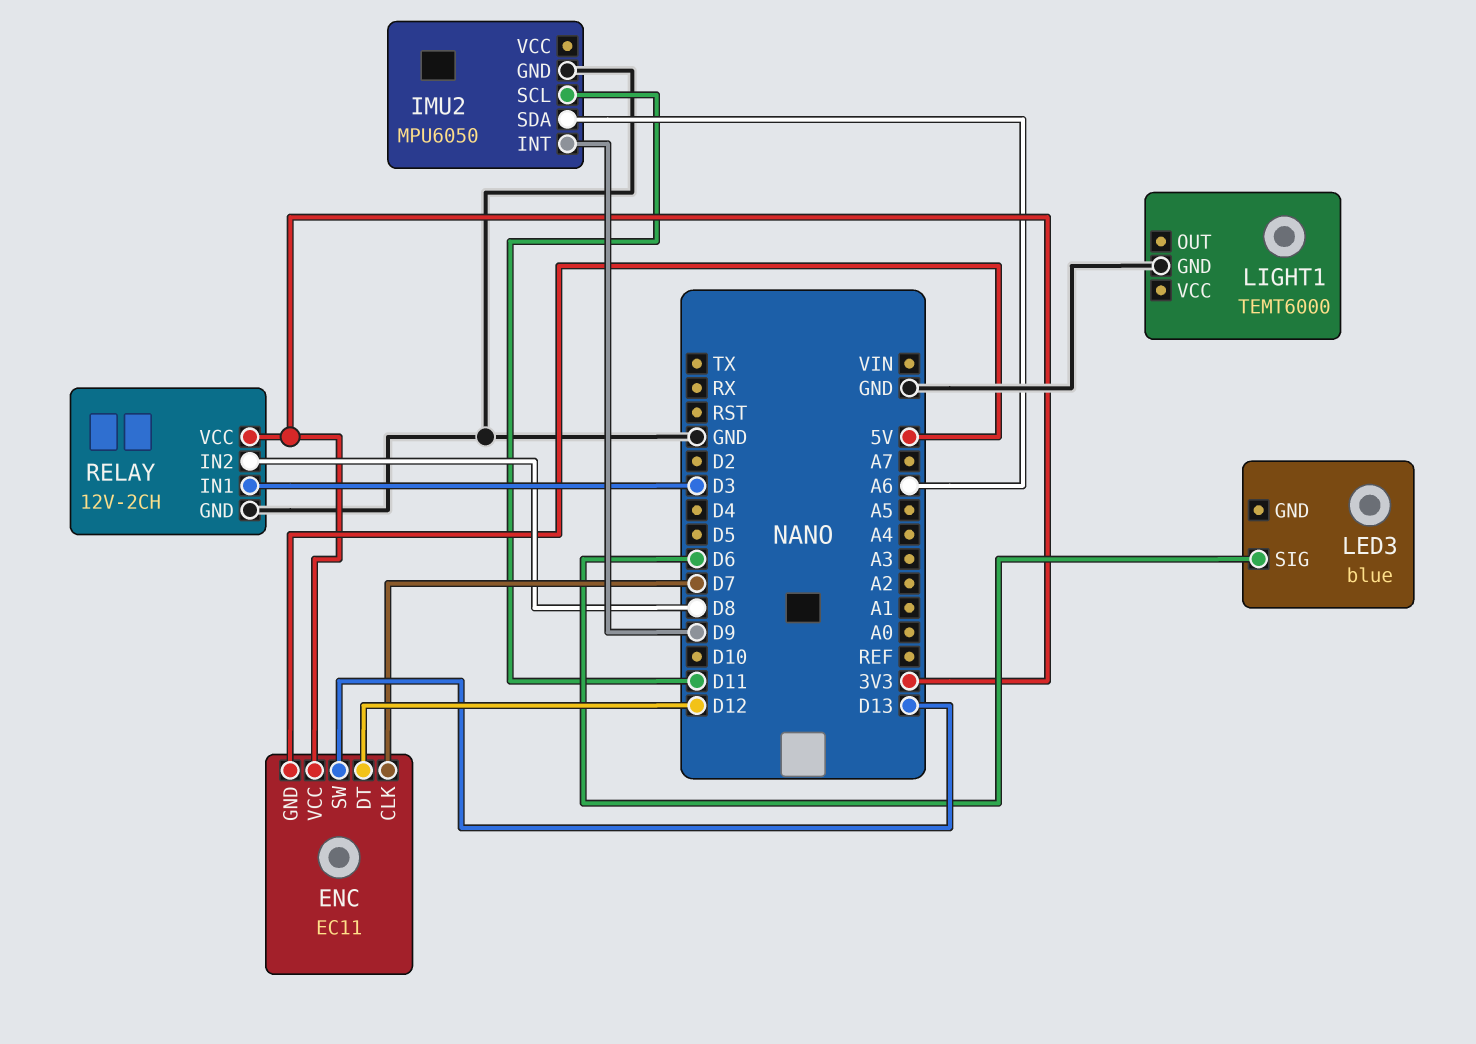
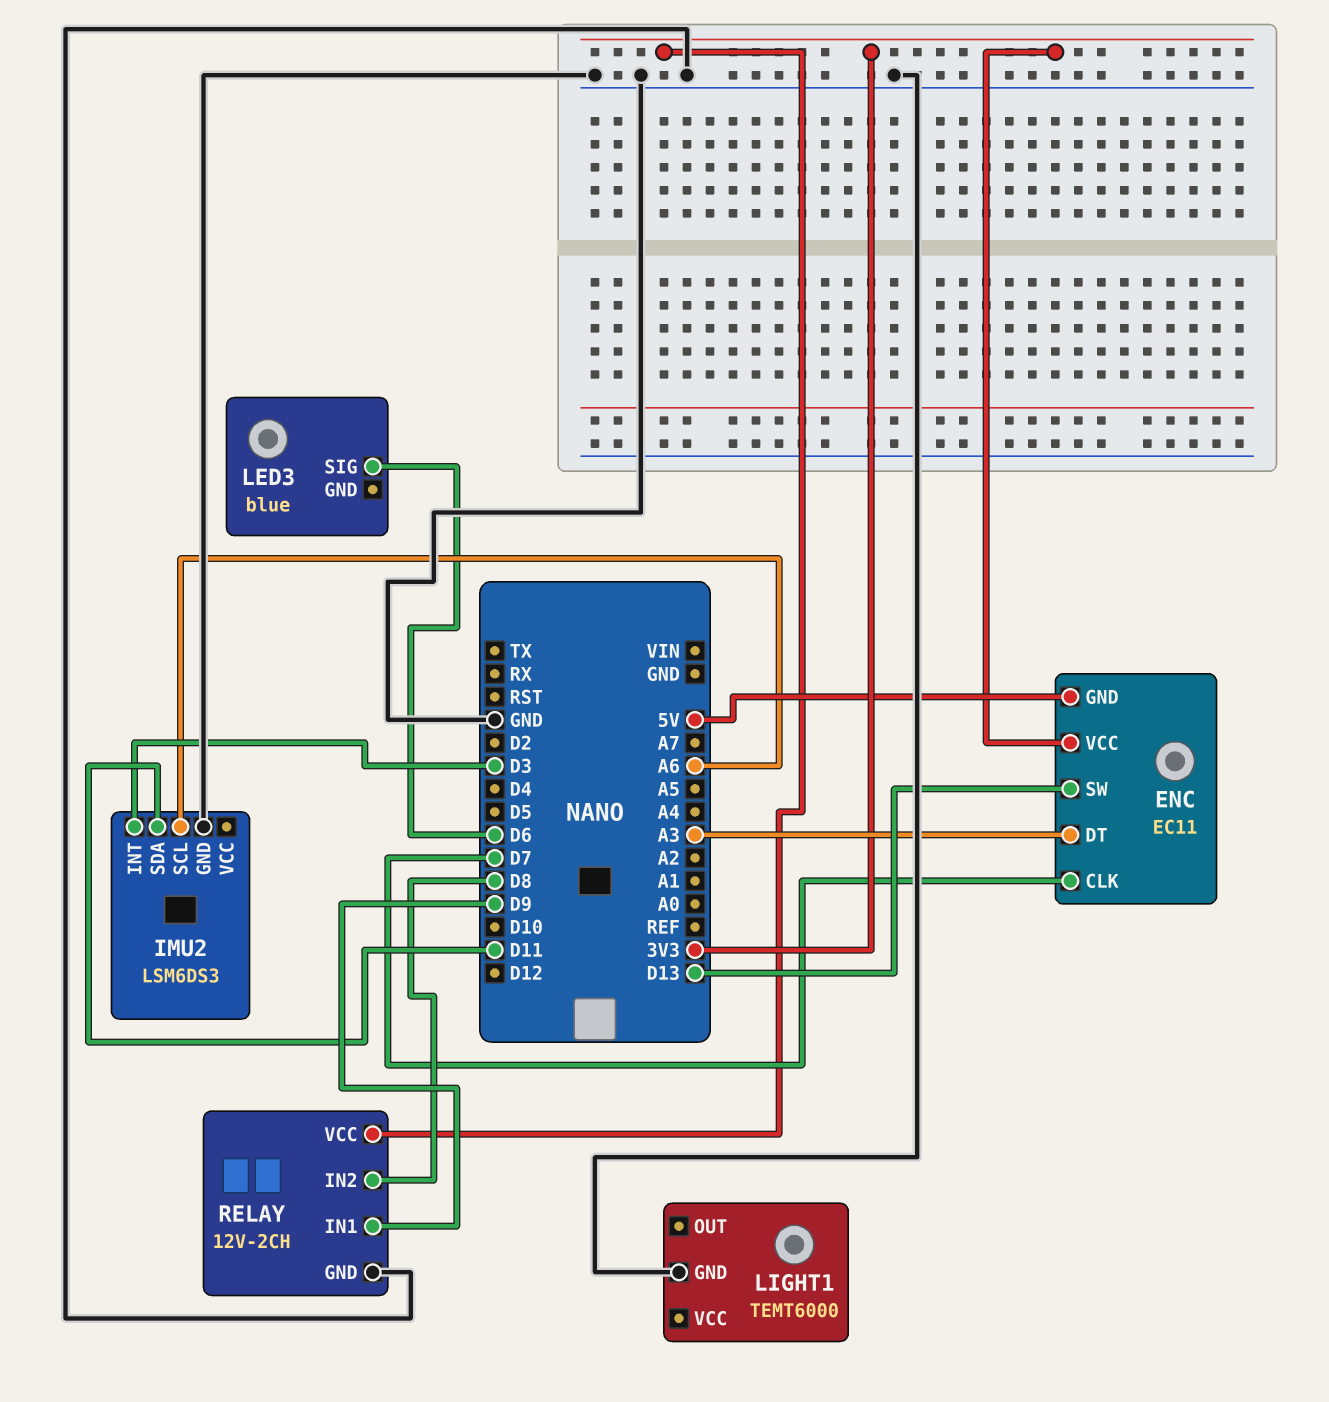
ENC pin DT: D12 -> A3
IMU2: MPU6050 -> LSM6DS3
IMU2 pin INT: D9 -> D3
IMU2 pin SCL: D11 -> A6
IMU2 pin SDA: A6 -> D11
RELAY pin IN1: D3 -> D9

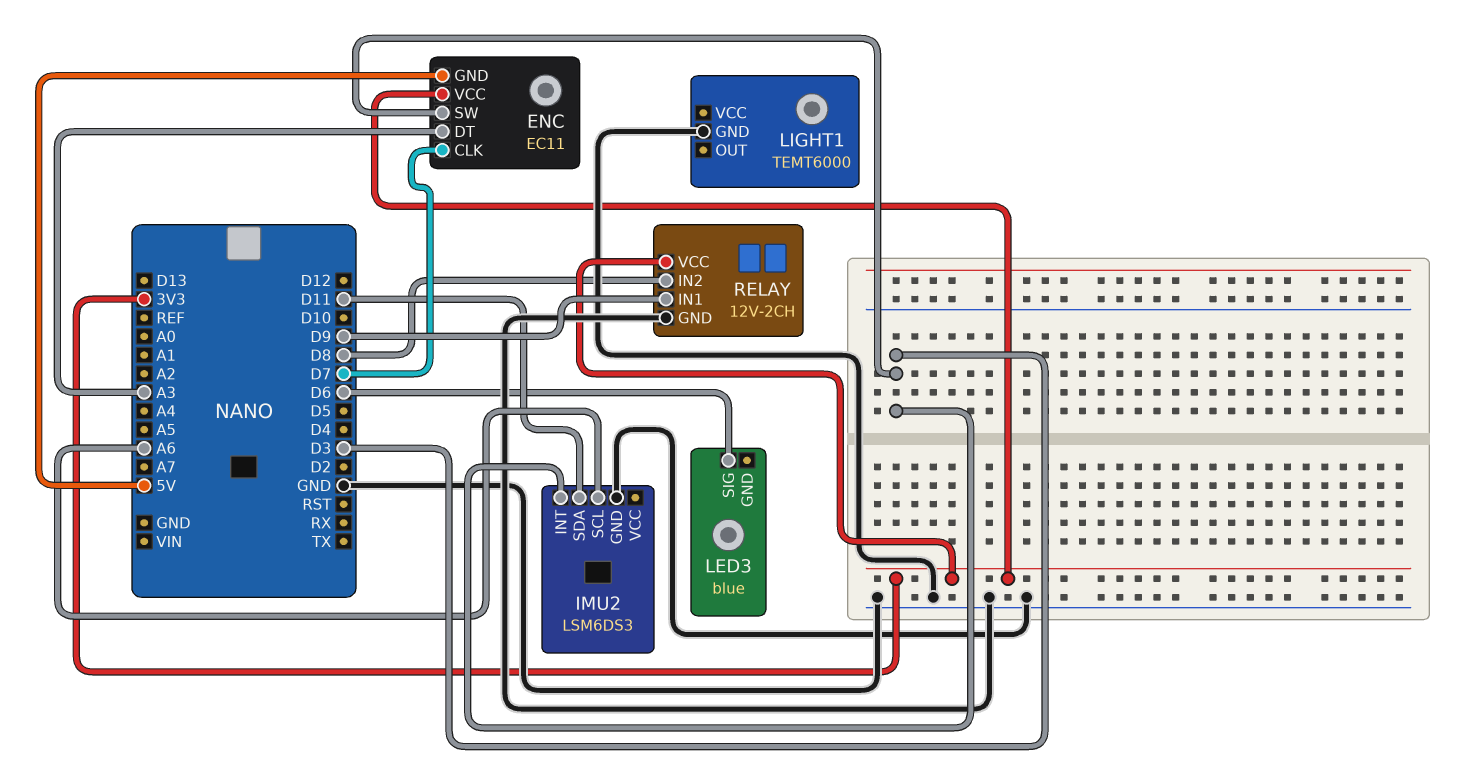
ENC pin SW: D13 -> D3

